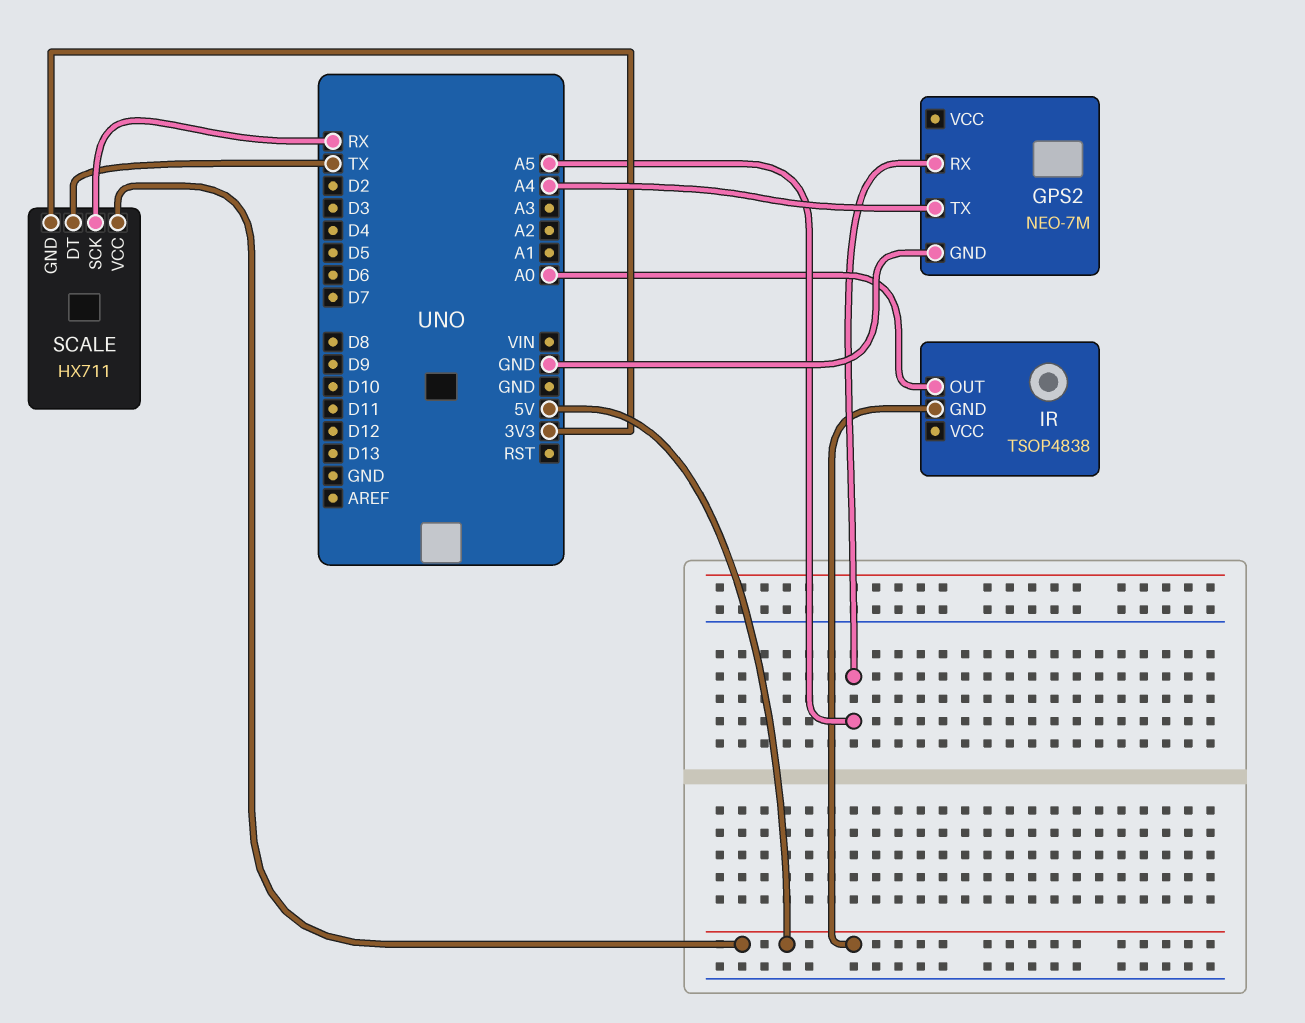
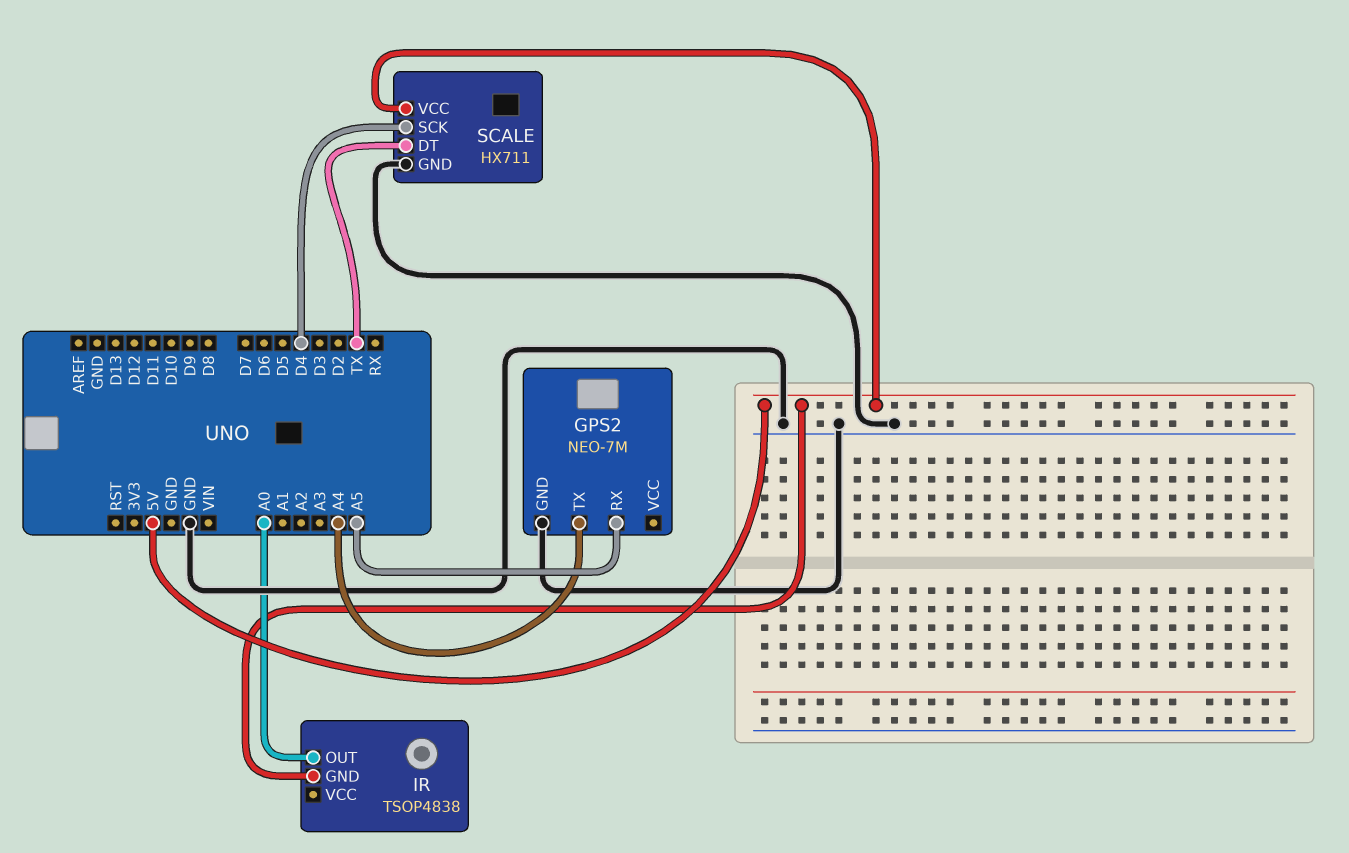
SCALE pin GND: 3V3 -> GND
SCALE pin SCK: RX -> D4

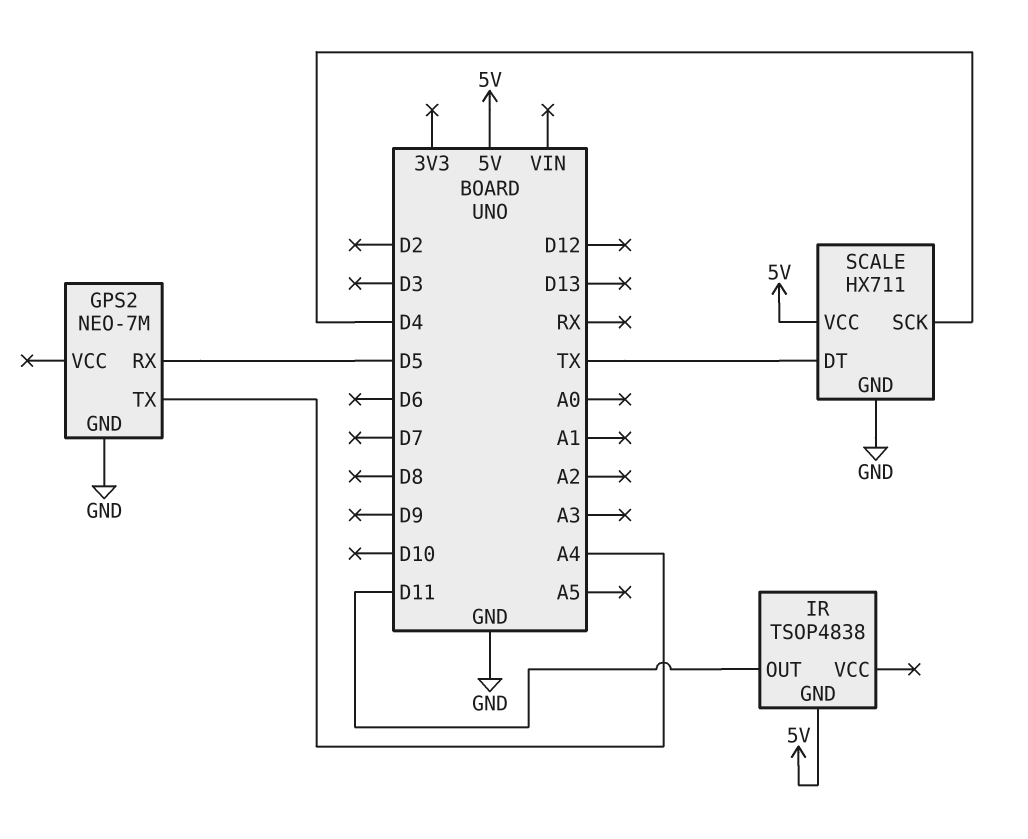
GPS2 pin RX: A5 -> D5
IR pin OUT: A0 -> D11

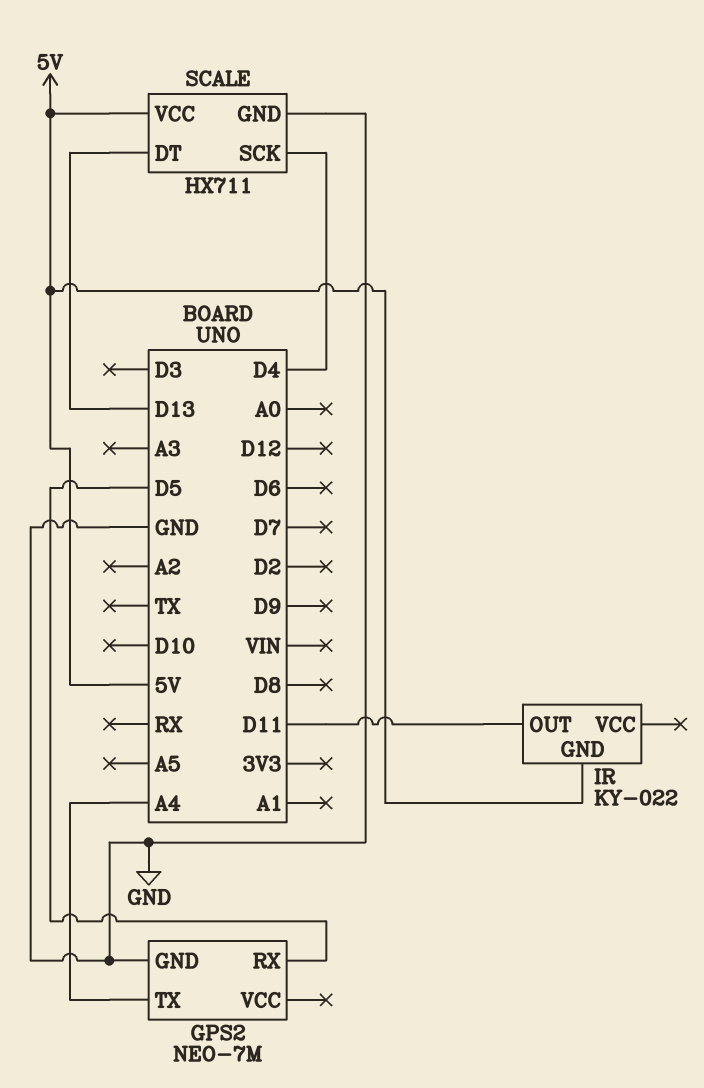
IR: TSOP4838 -> KY-022
SCALE pin DT: TX -> D13

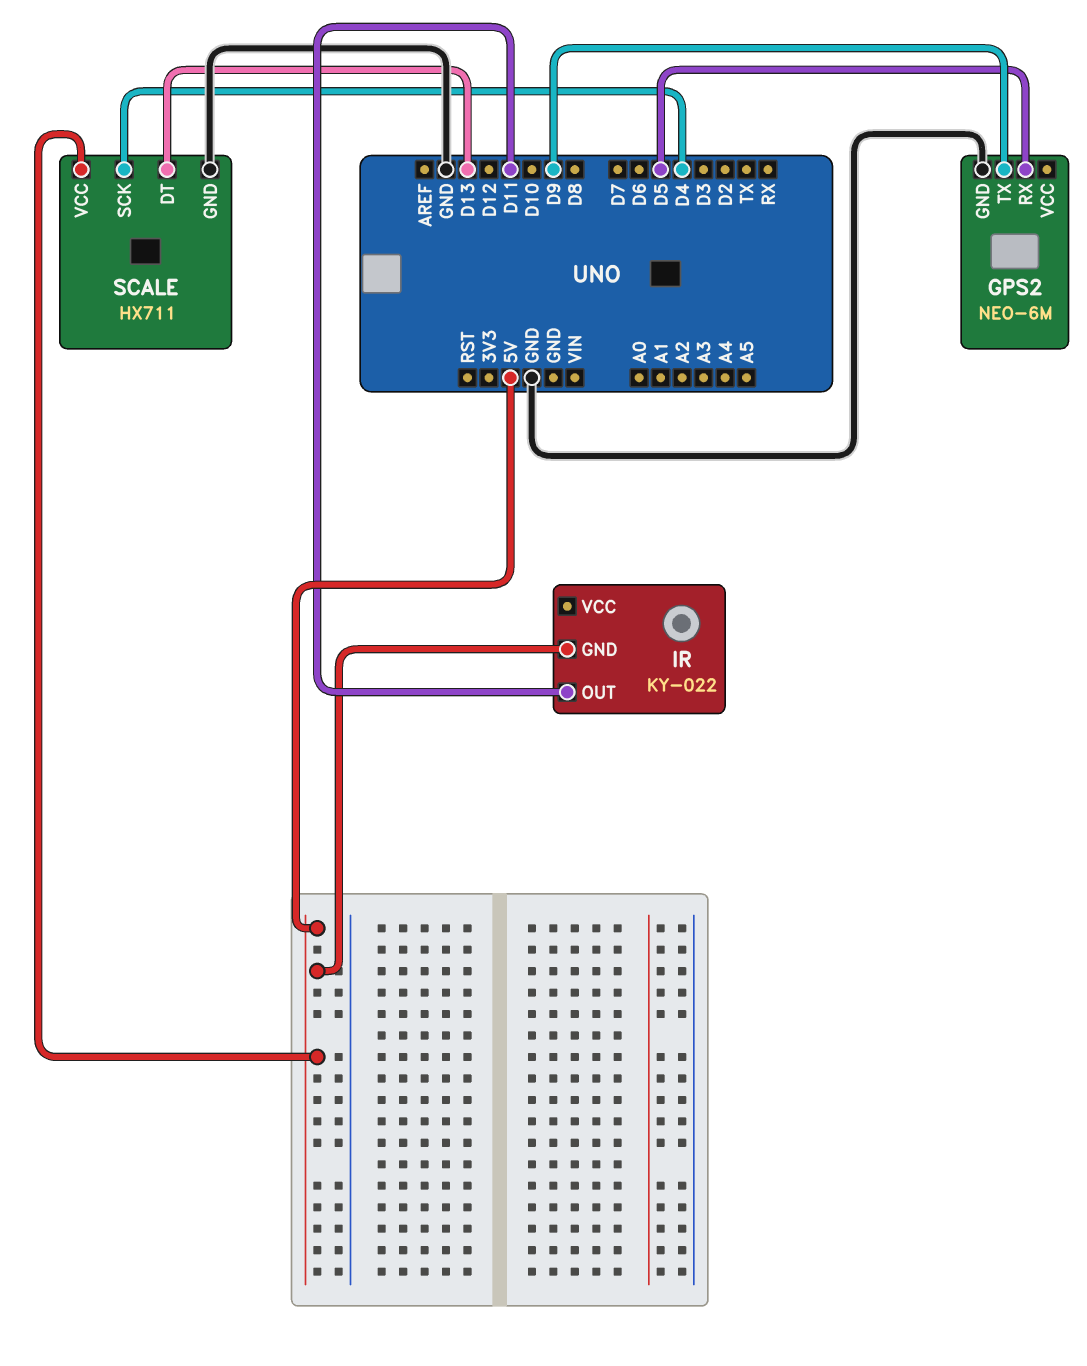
GPS2: NEO-7M -> NEO-6M
GPS2 pin TX: A4 -> D9

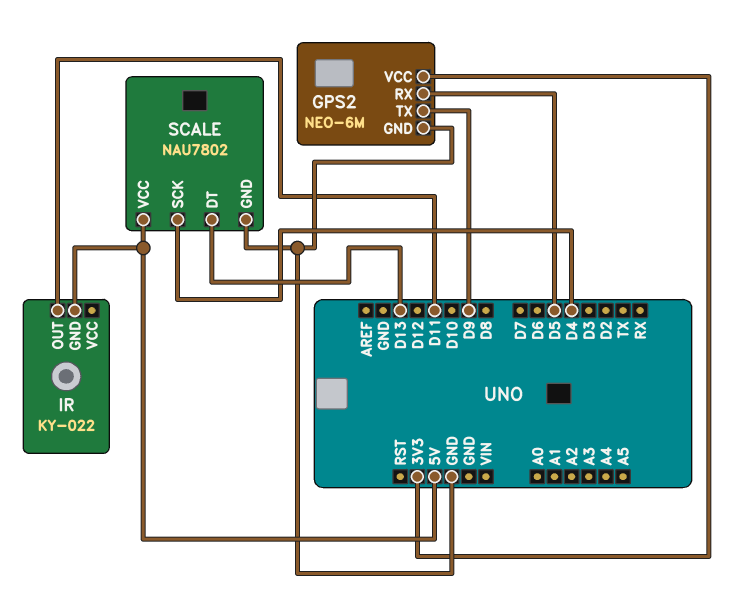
GPS2 pin VCC: none -> 3V3
SCALE: HX711 -> NAU7802

